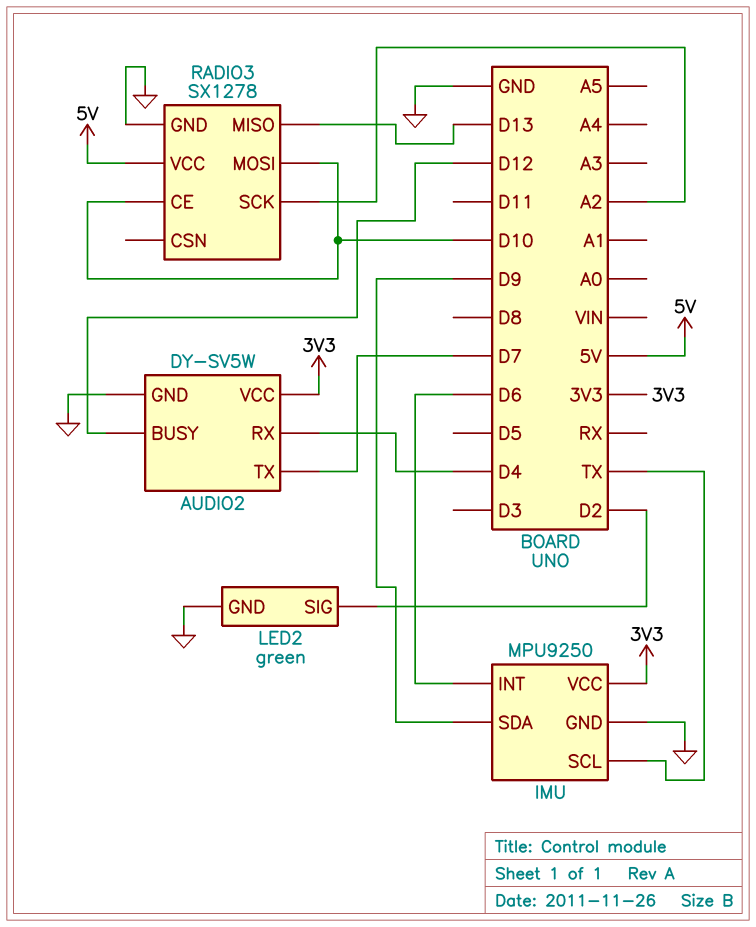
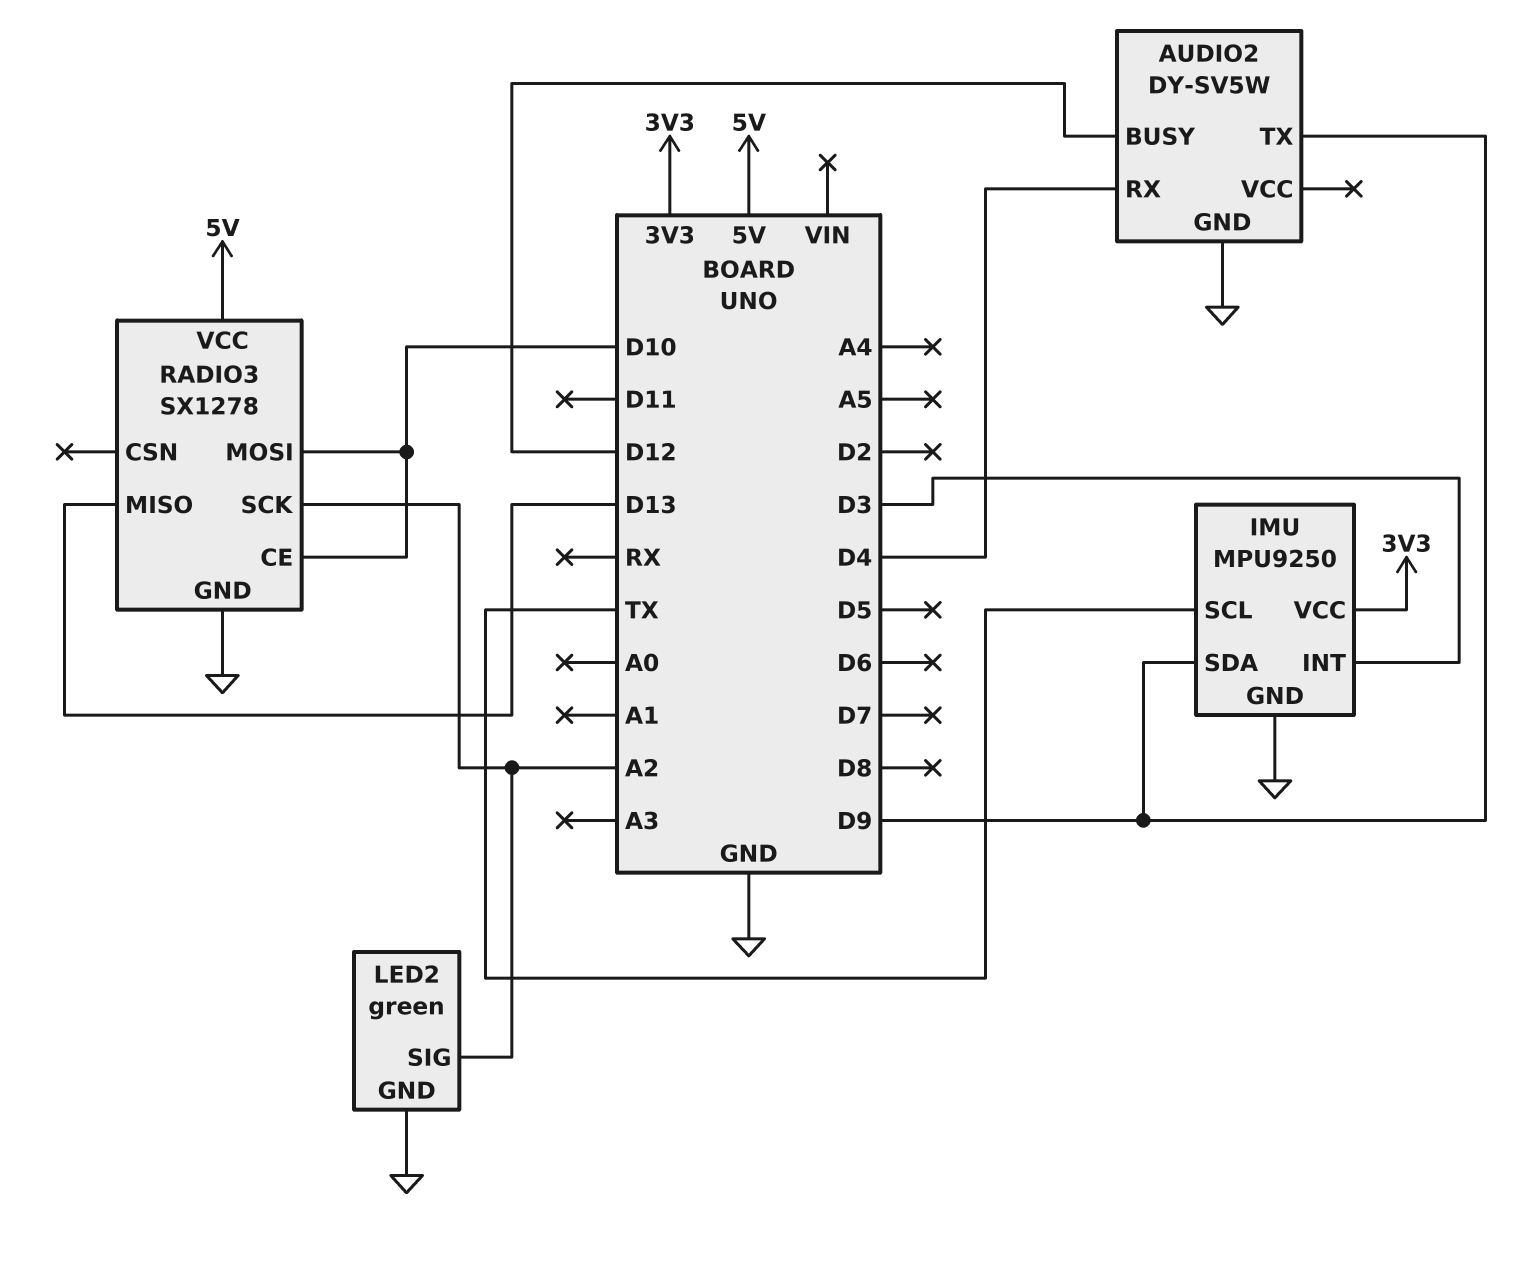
AUDIO2 pin TX: D7 -> D9
AUDIO2 pin VCC: 3V3 -> none
IMU pin INT: D6 -> D3
LED2 pin SIG: D2 -> A2

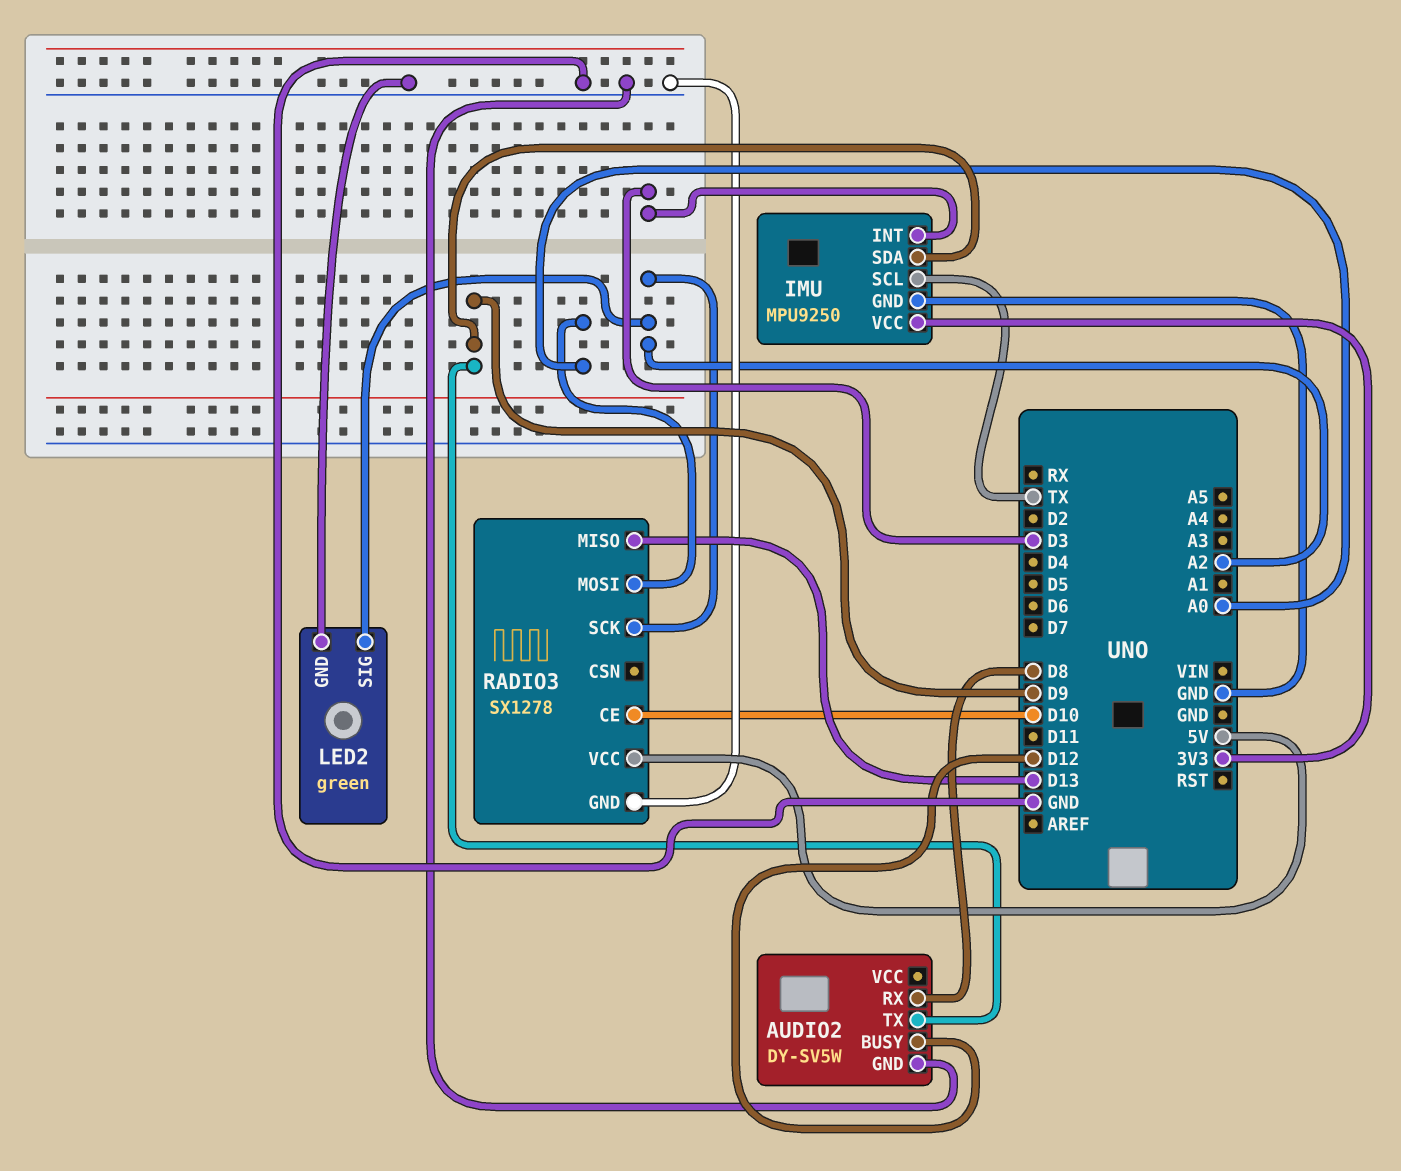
AUDIO2 pin RX: D4 -> D8
RADIO3 pin MOSI: D10 -> A0

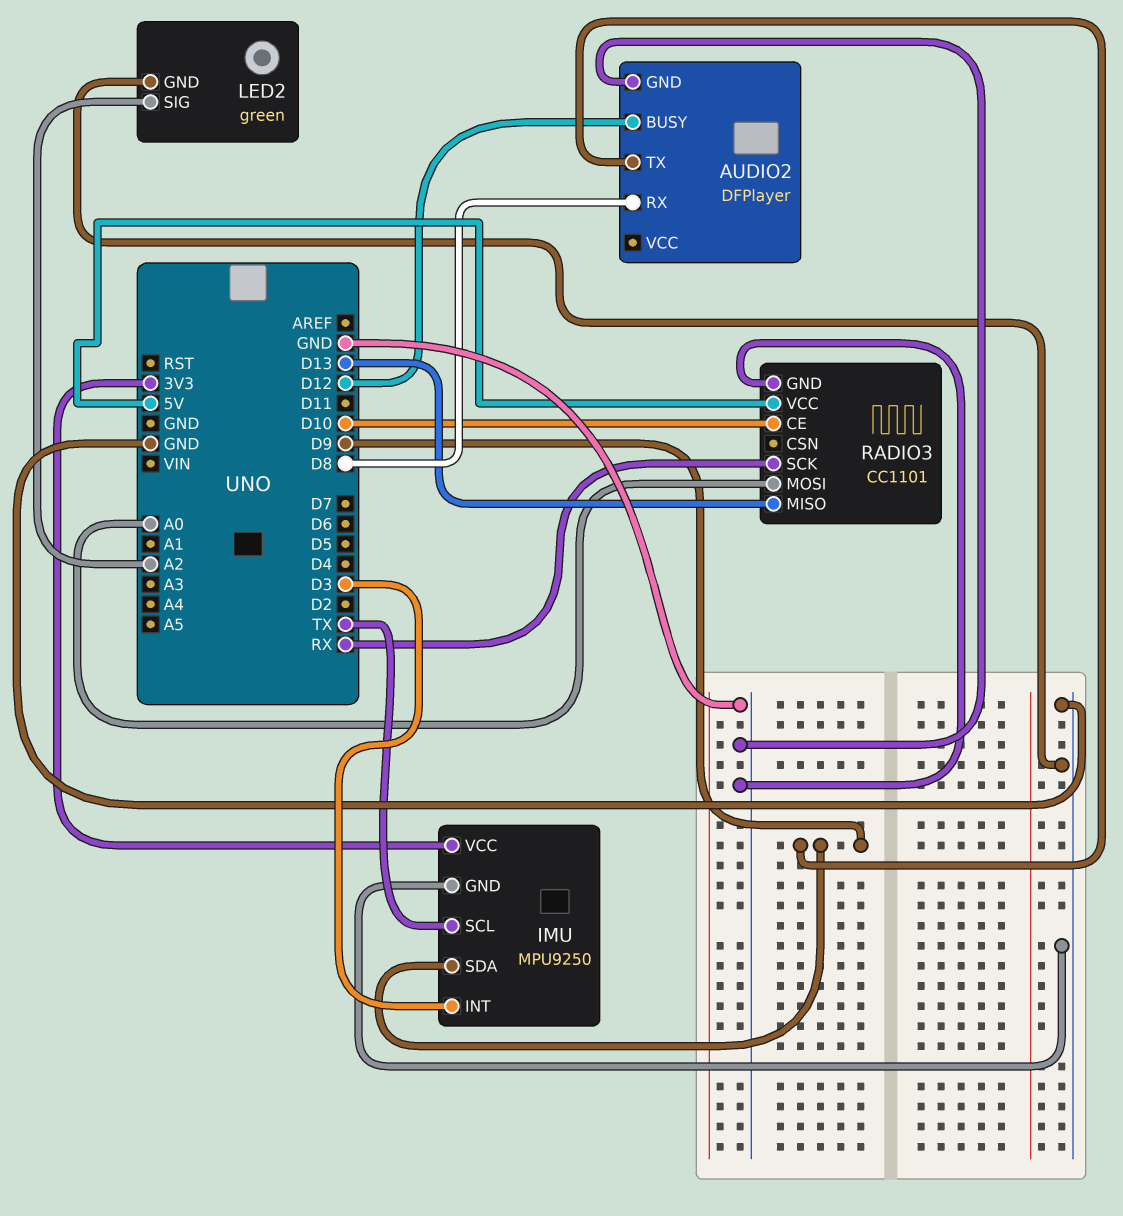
AUDIO2: DY-SV5W -> DFPlayer
RADIO3: SX1278 -> CC1101
RADIO3 pin SCK: A2 -> RX

